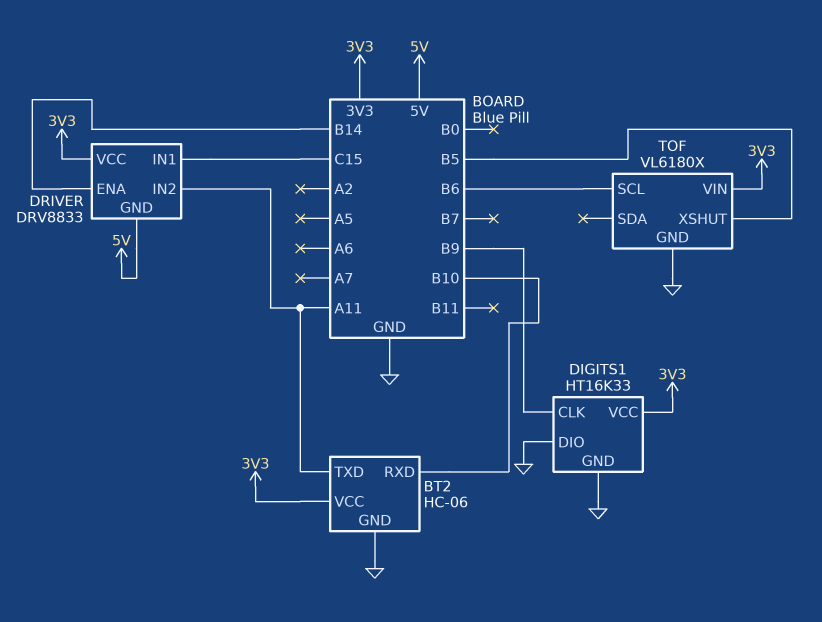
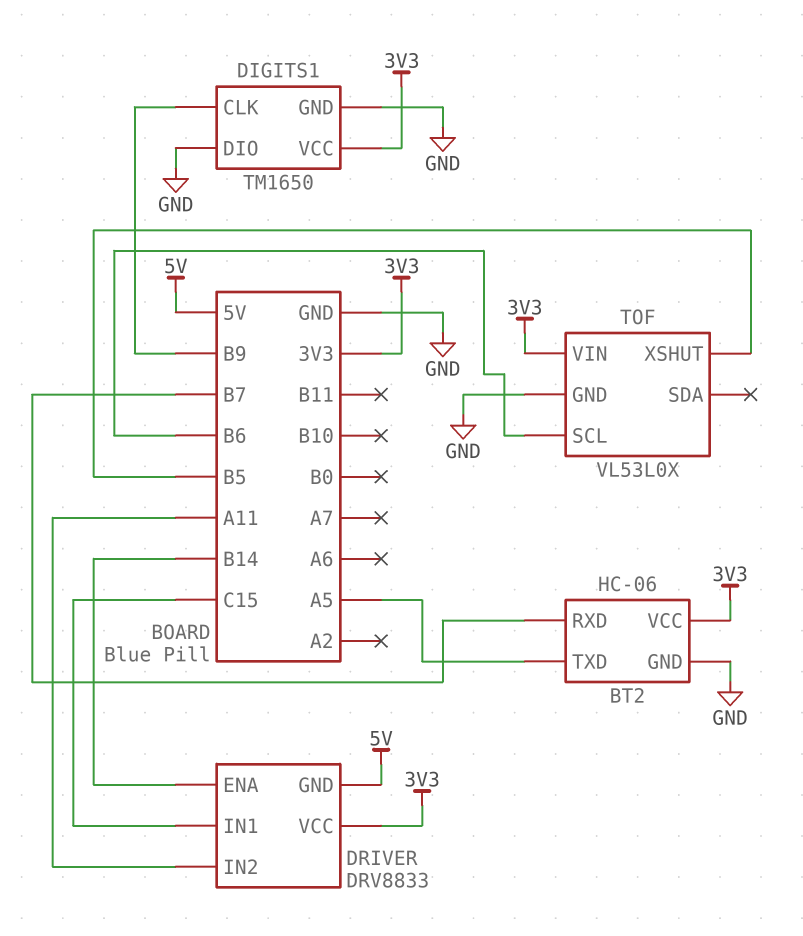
BT2 pin RXD: B10 -> B7
BT2 pin TXD: A11 -> A5
DIGITS1: HT16K33 -> TM1650
TOF: VL6180X -> VL53L0X

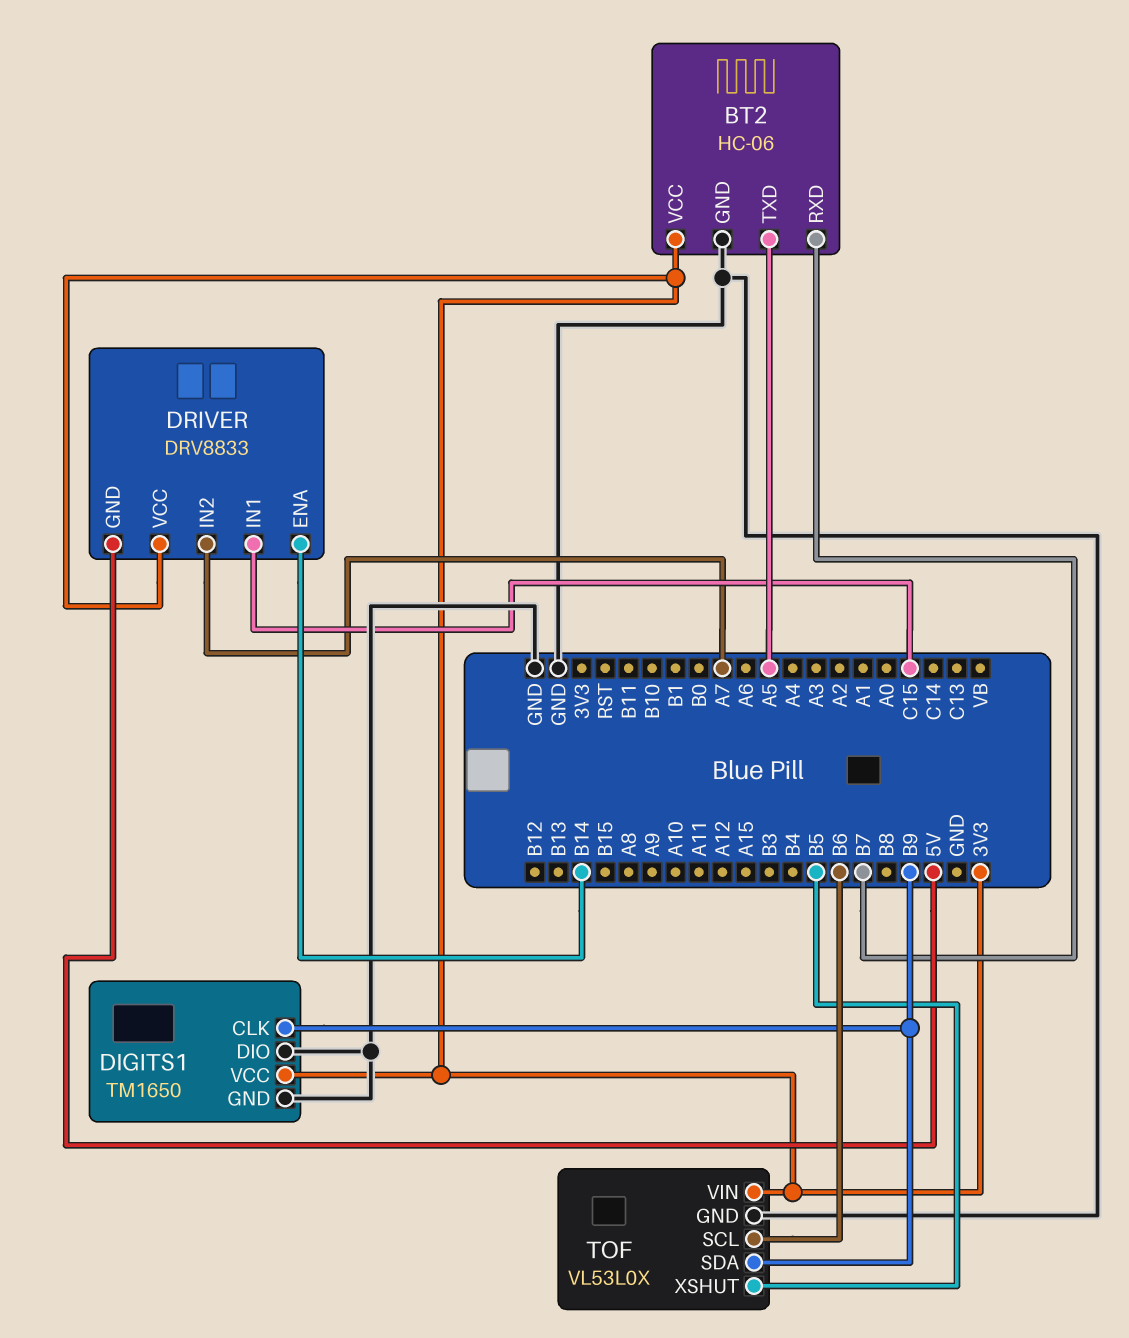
DRIVER pin IN2: A11 -> A7
TOF pin SDA: none -> B9

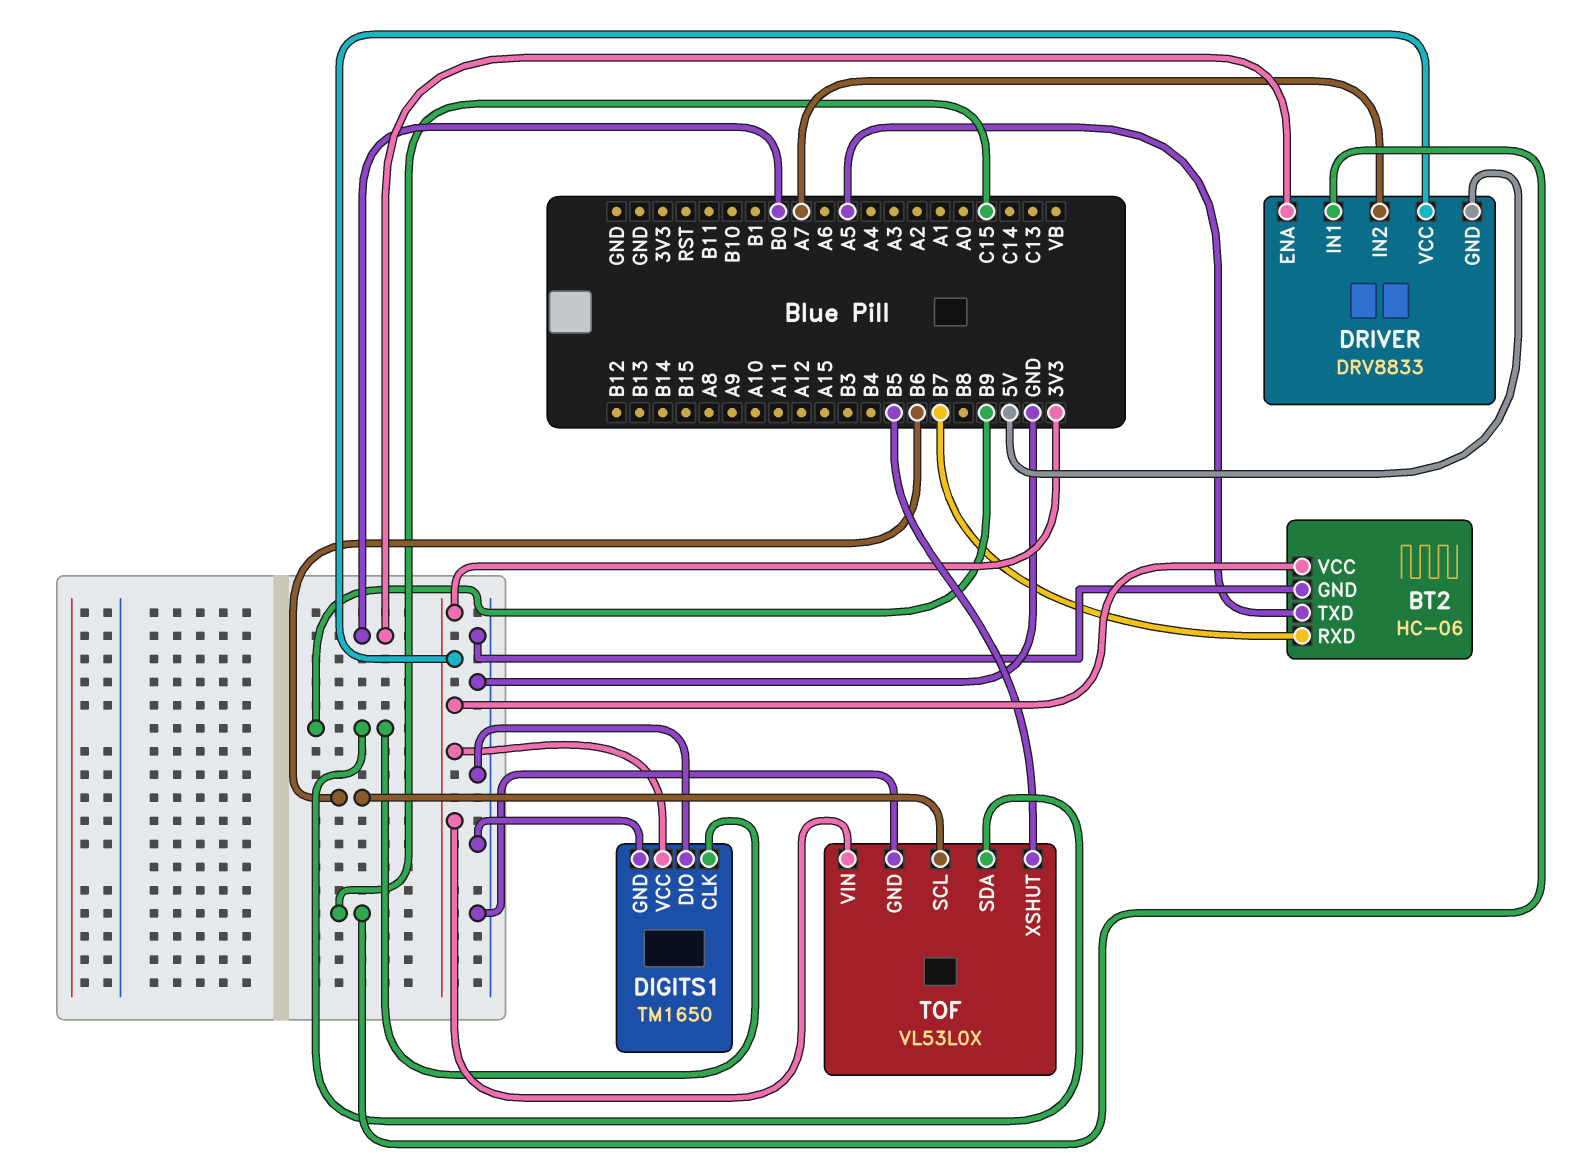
DRIVER pin ENA: B14 -> B0

